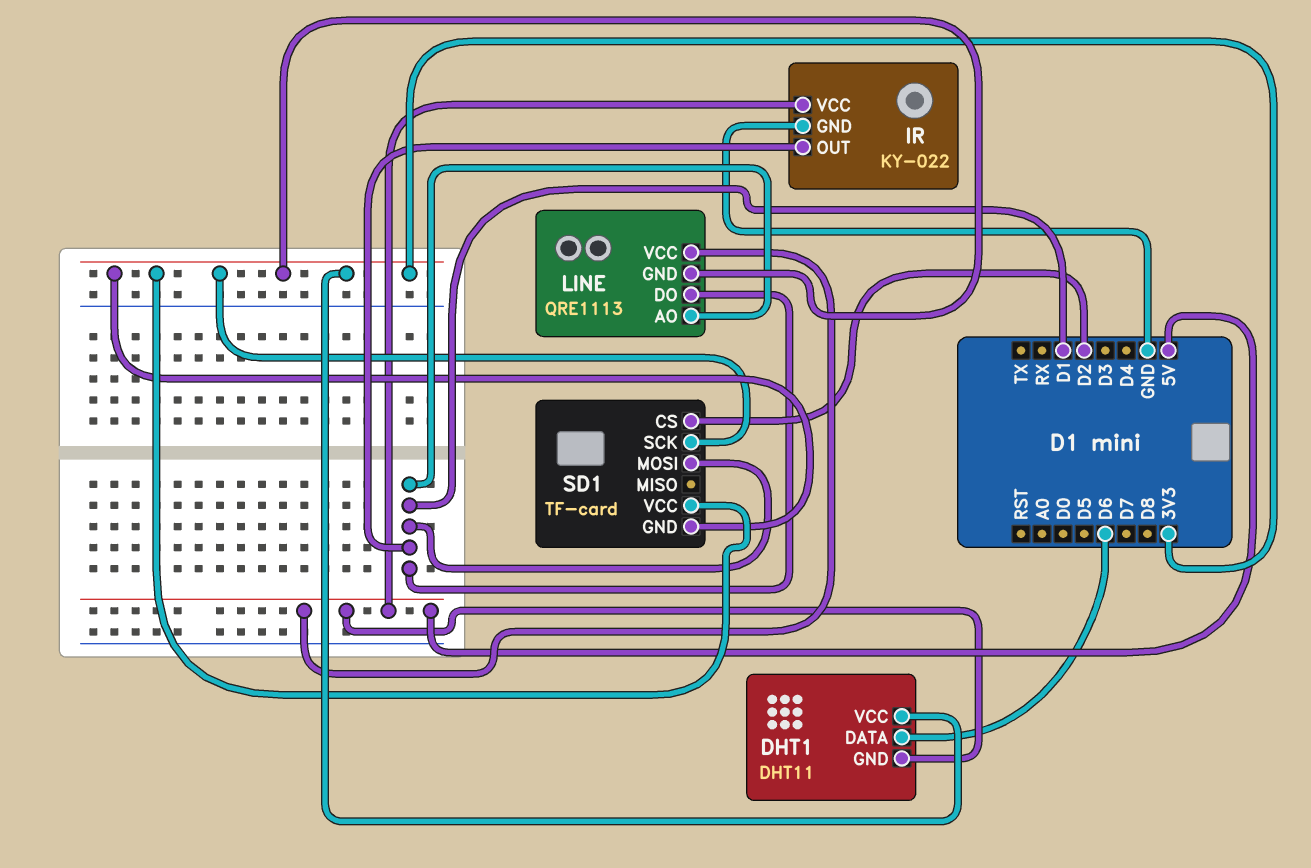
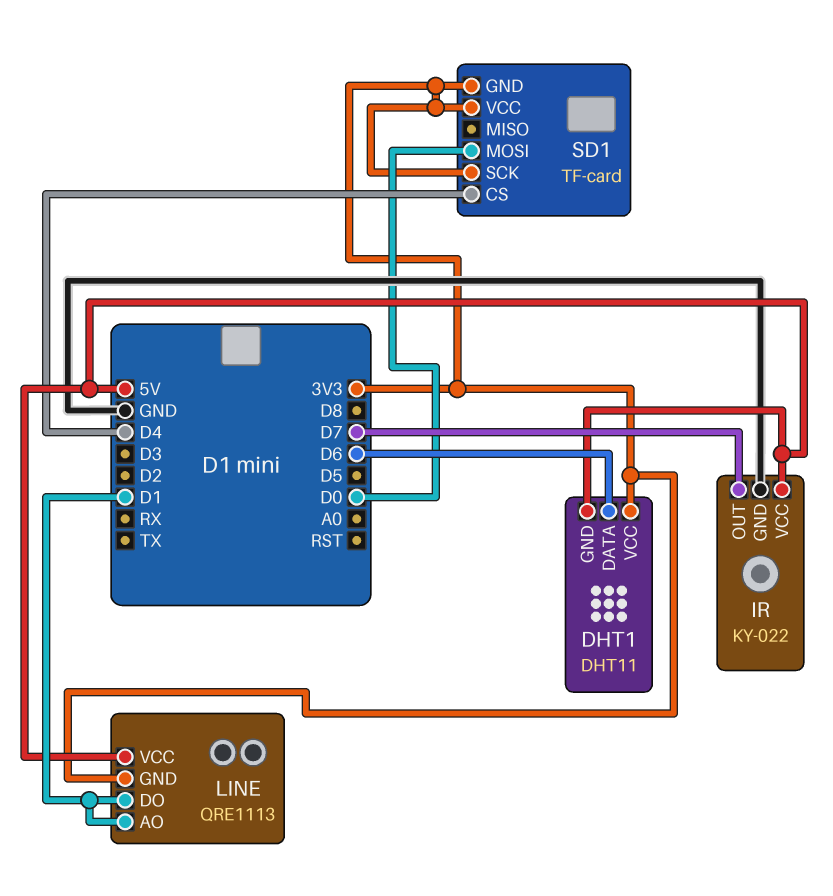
IR pin OUT: D1 -> D7
SD1 pin CS: D2 -> D4
SD1 pin MOSI: D1 -> D0

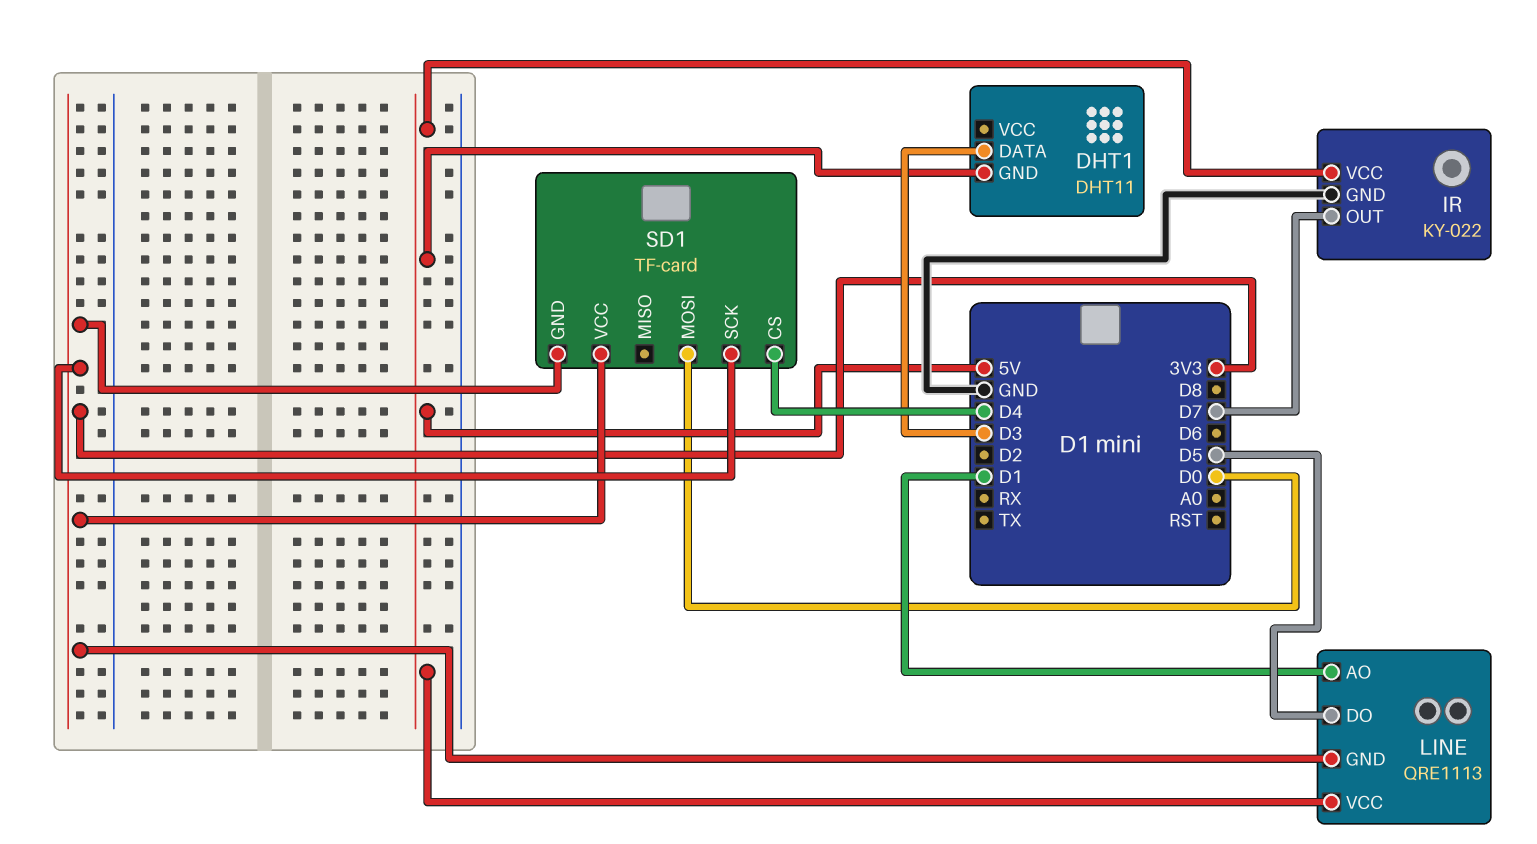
DHT1 pin DATA: D6 -> D3
DHT1 pin VCC: 3V3 -> none
LINE pin DO: D1 -> D5

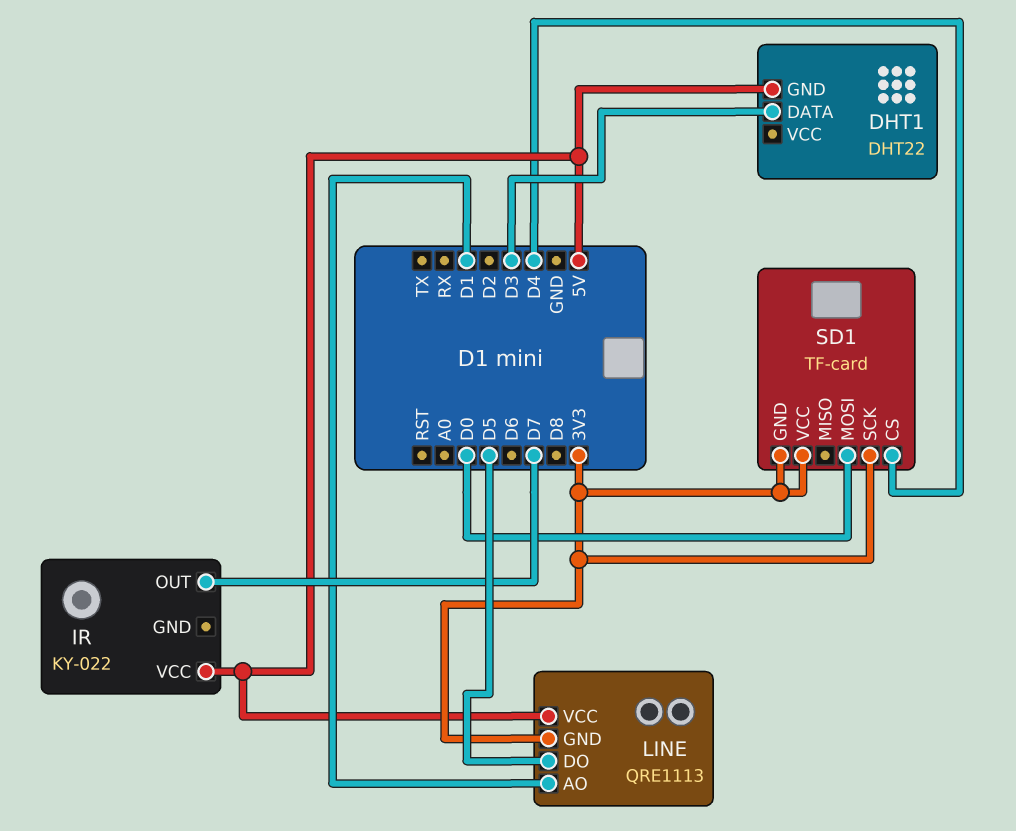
DHT1: DHT11 -> DHT22
IR pin GND: GND -> none

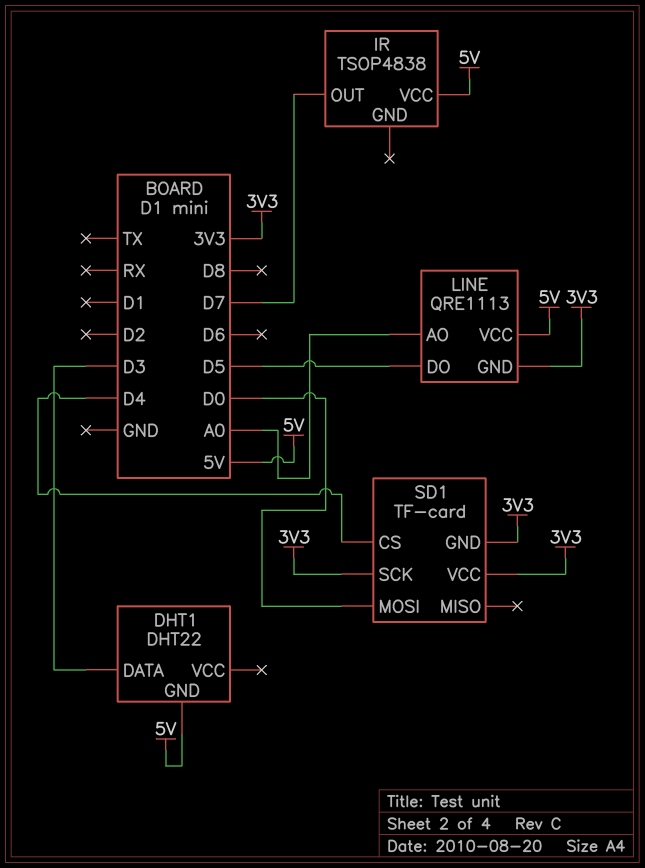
IR: KY-022 -> TSOP4838
LINE pin AO: D1 -> A0

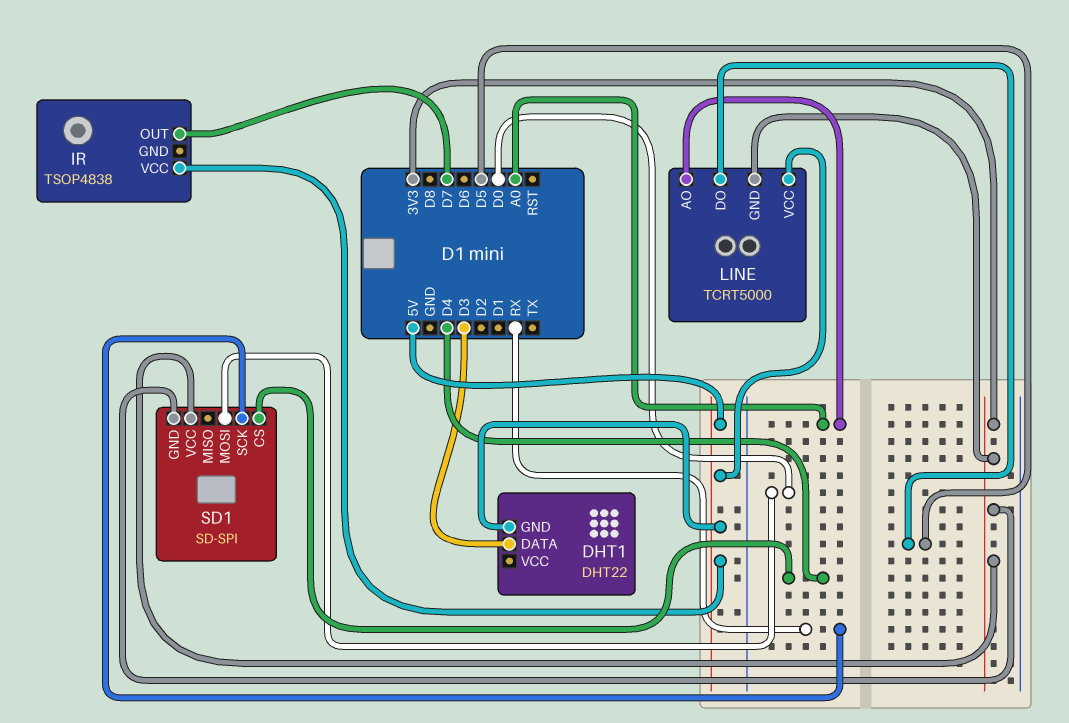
LINE: QRE1113 -> TCRT5000
SD1: TF-card -> SD-SPI
SD1 pin SCK: 3V3 -> RX

